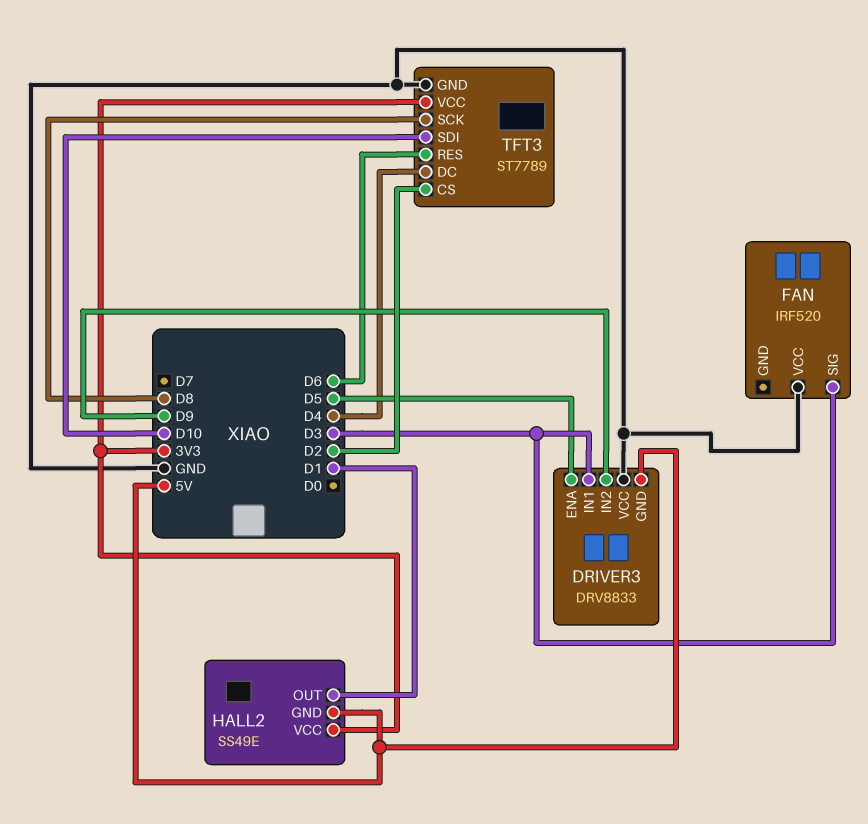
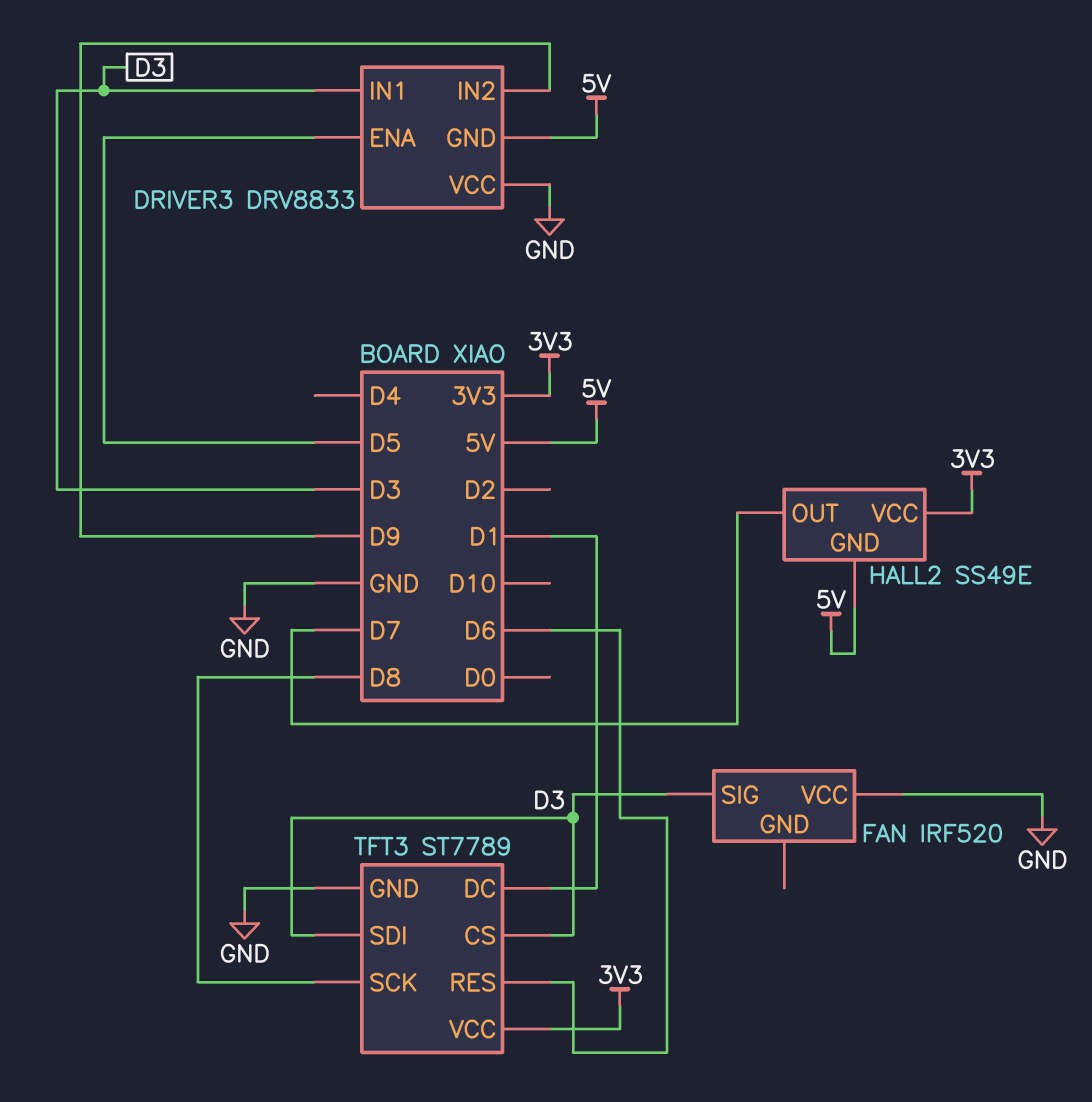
HALL2 pin OUT: D1 -> D7
TFT3 pin CS: D2 -> D3
TFT3 pin DC: D4 -> D1
TFT3 pin SDI: D10 -> D3

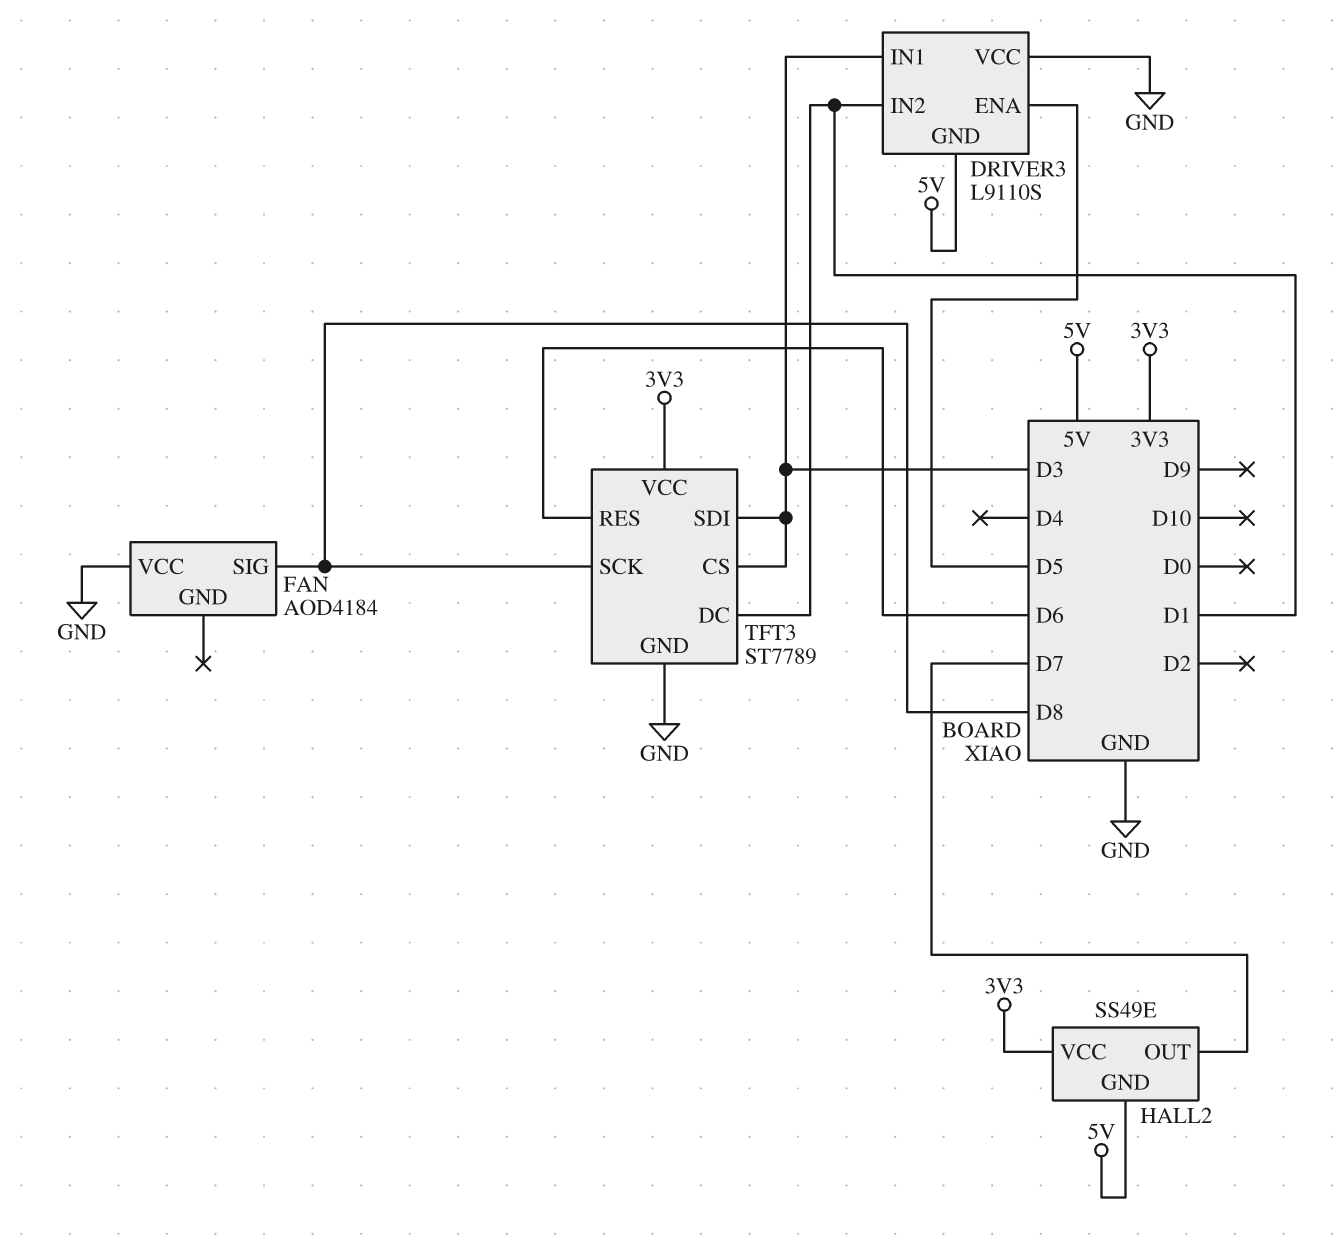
DRIVER3: DRV8833 -> L9110S
DRIVER3 pin IN2: D9 -> D1
FAN: IRF520 -> AOD4184
FAN pin SIG: D3 -> D8

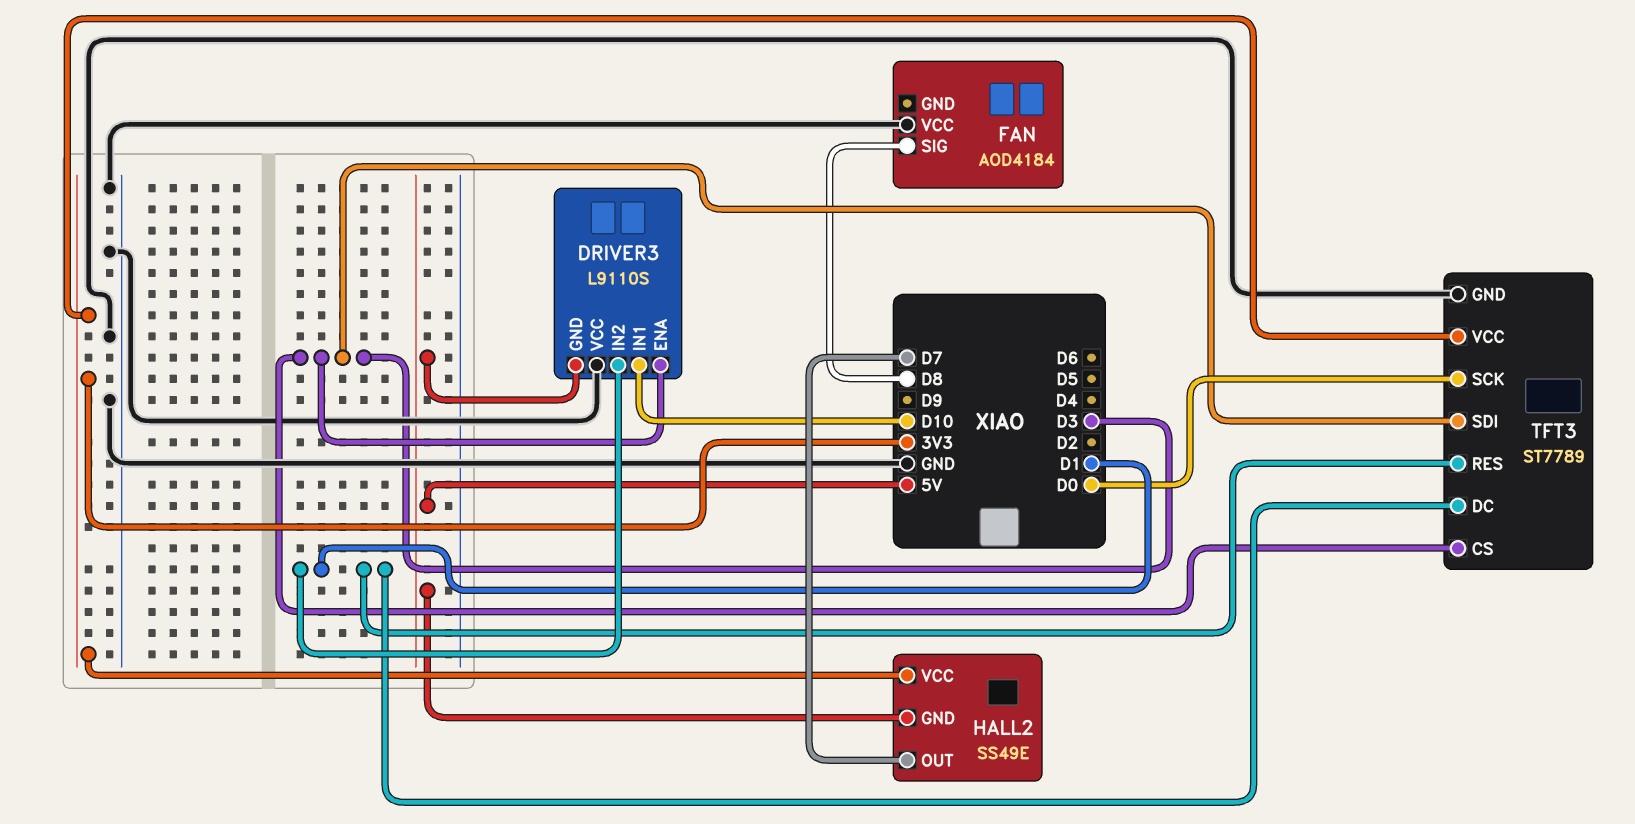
DRIVER3 pin ENA: D5 -> D3
DRIVER3 pin IN1: D3 -> D10
TFT3 pin RES: D6 -> D1
TFT3 pin SCK: D8 -> D0

